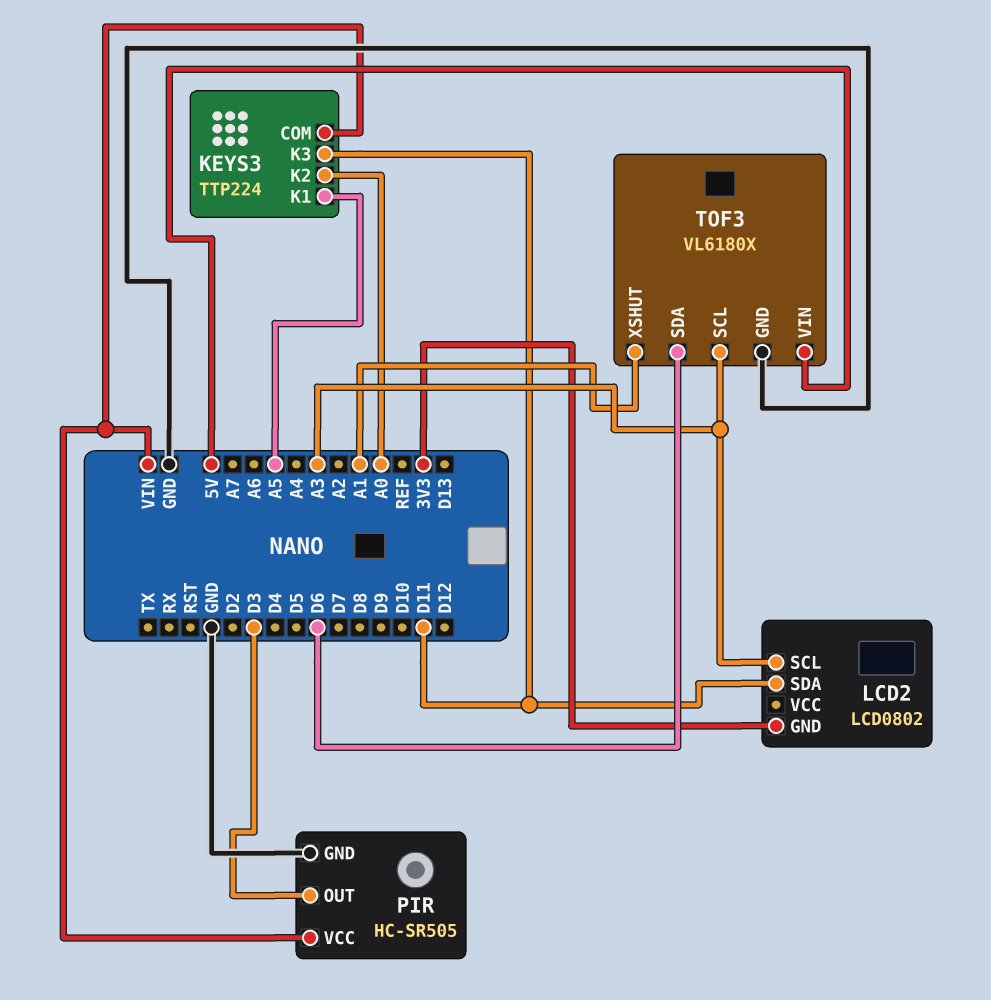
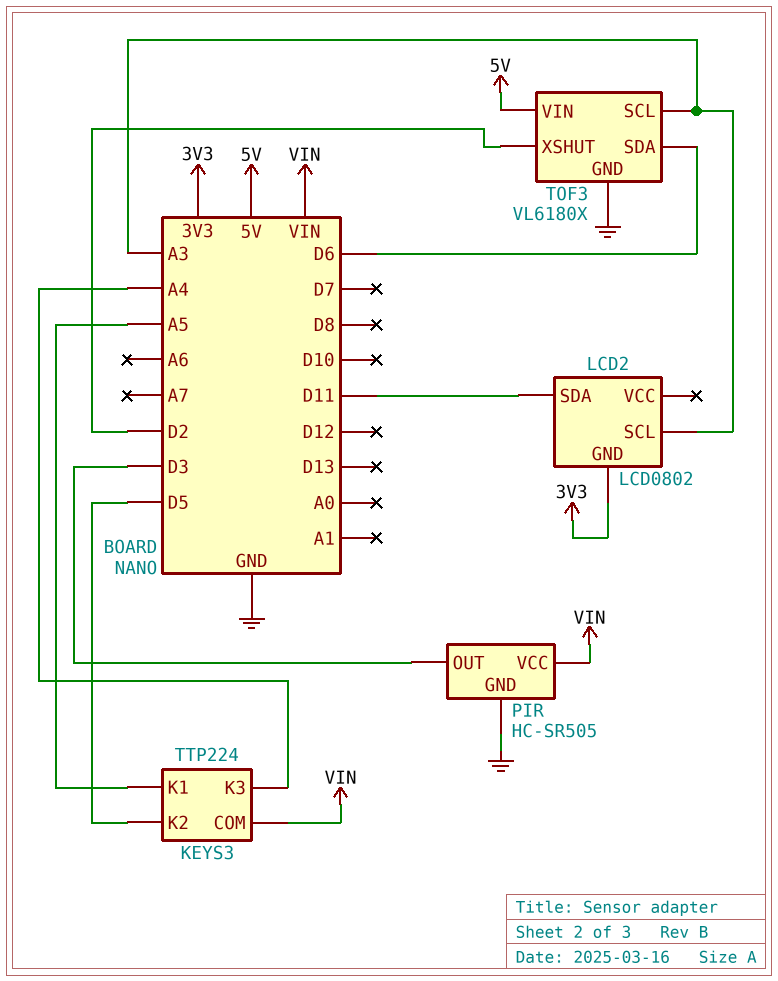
KEYS3 pin K2: A0 -> D5
KEYS3 pin K3: D11 -> A4
TOF3 pin XSHUT: A1 -> D2

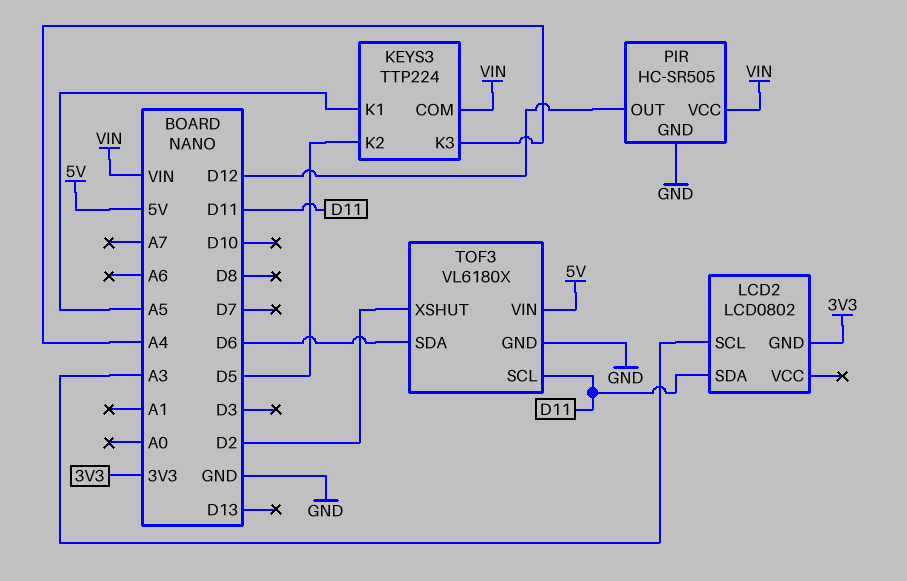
PIR pin OUT: D3 -> D12
TOF3 pin SCL: A3 -> D11

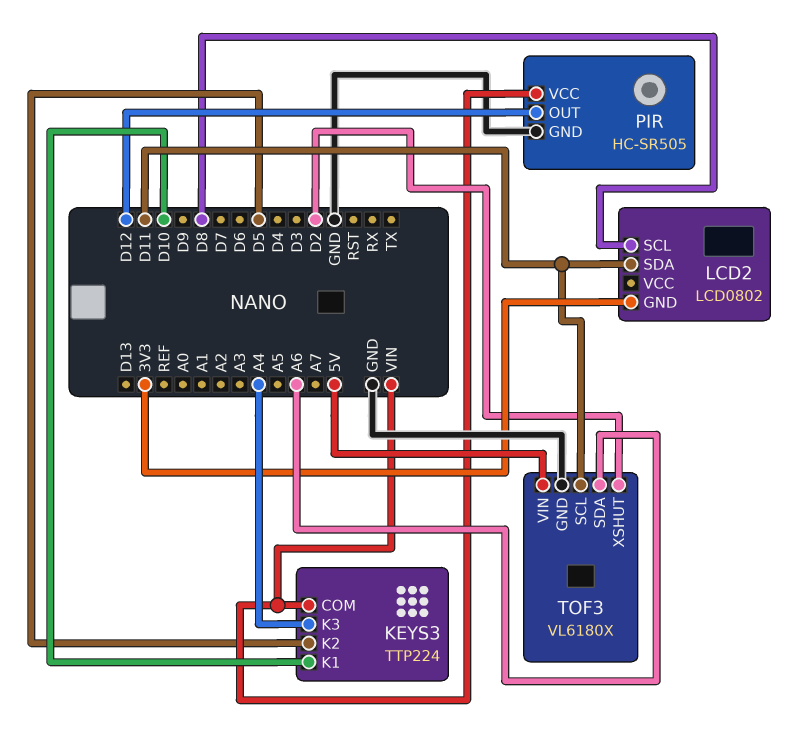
KEYS3 pin K1: A5 -> D10
LCD2 pin SCL: A3 -> D8
TOF3 pin SDA: D6 -> A6

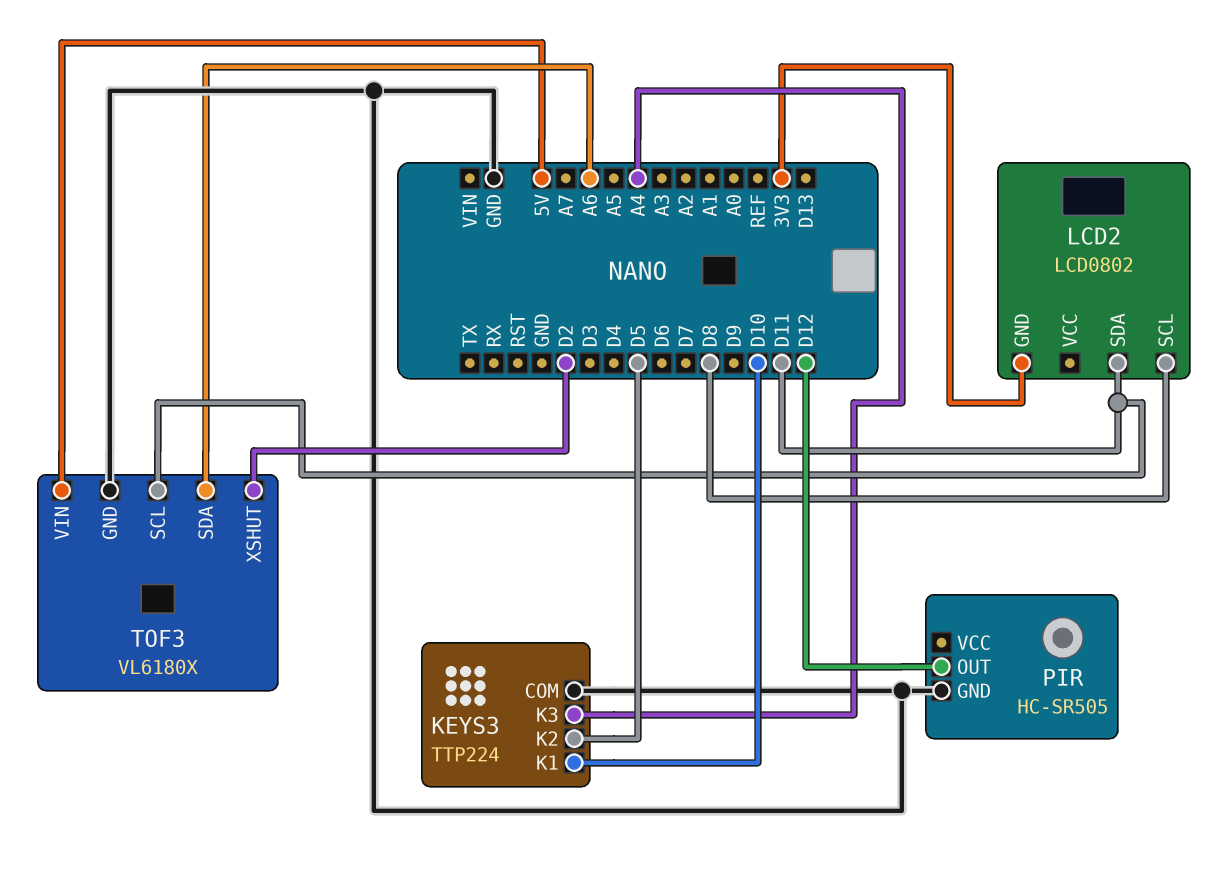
KEYS3 pin COM: VIN -> GND
PIR pin VCC: VIN -> none

